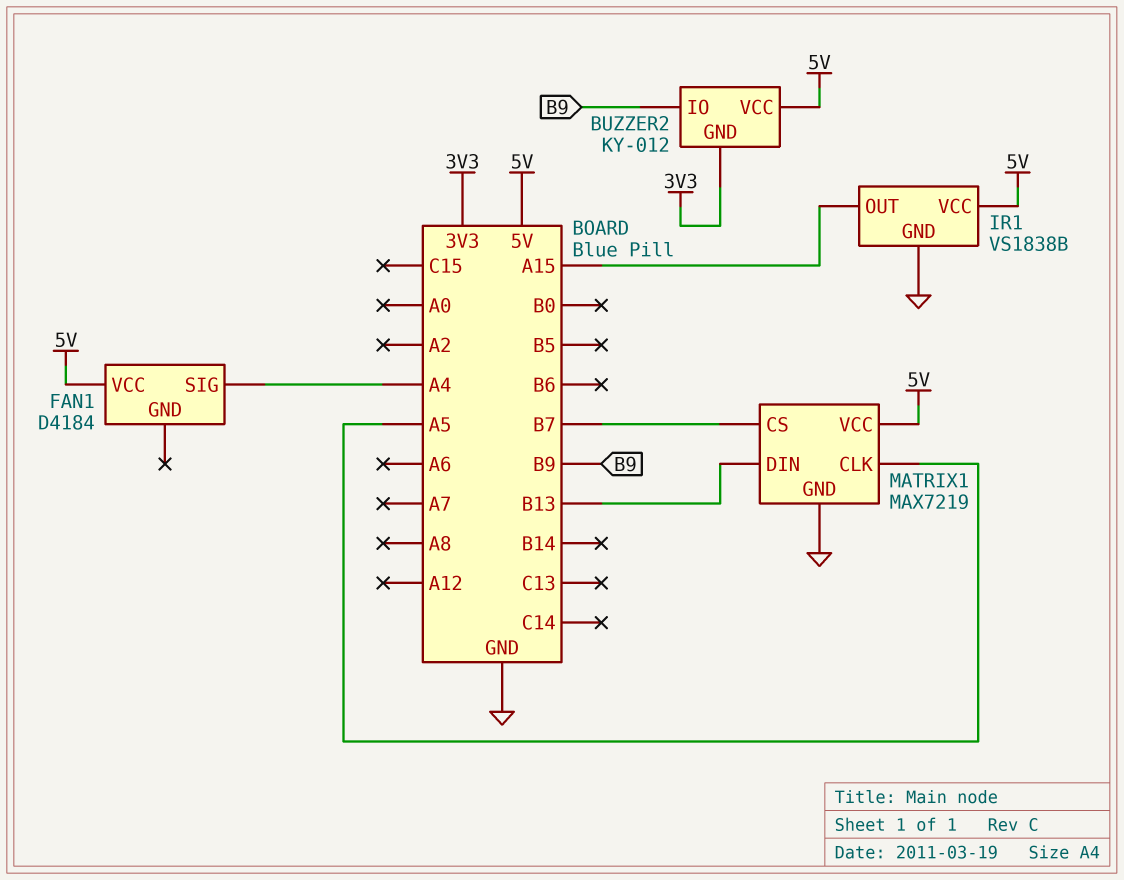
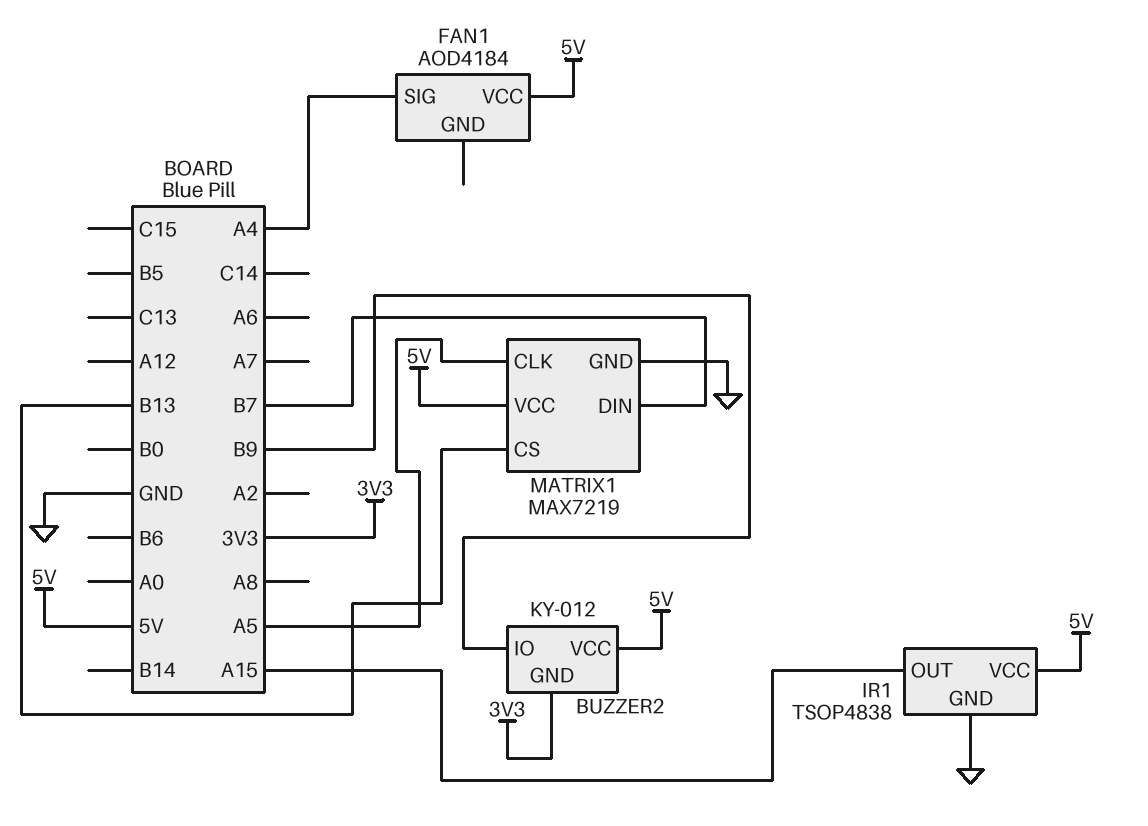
FAN1: D4184 -> AOD4184
IR1: VS1838B -> TSOP4838
MATRIX1 pin CS: B7 -> B13
MATRIX1 pin DIN: B13 -> B7

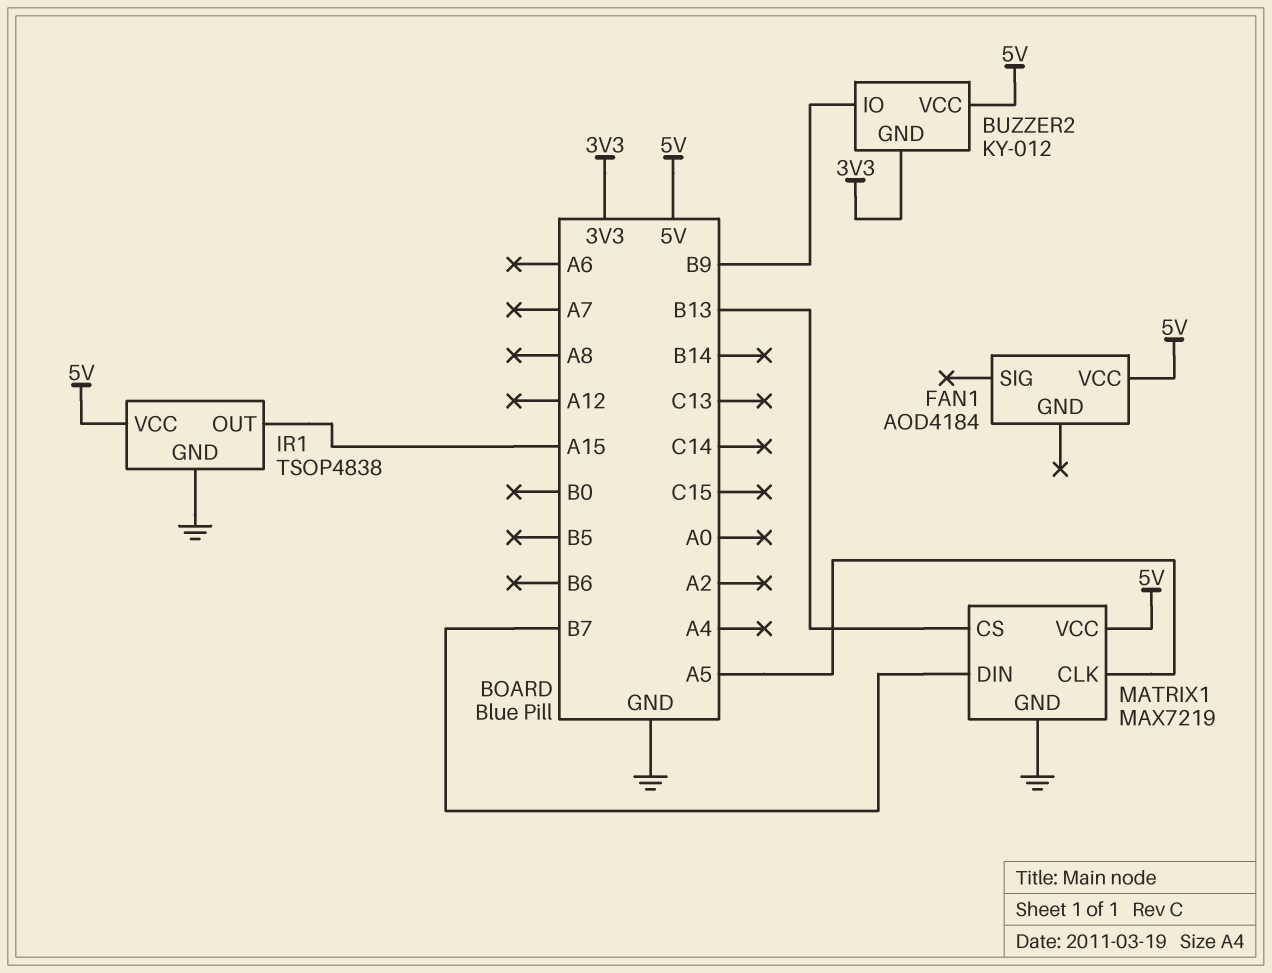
FAN1 pin SIG: A4 -> none

